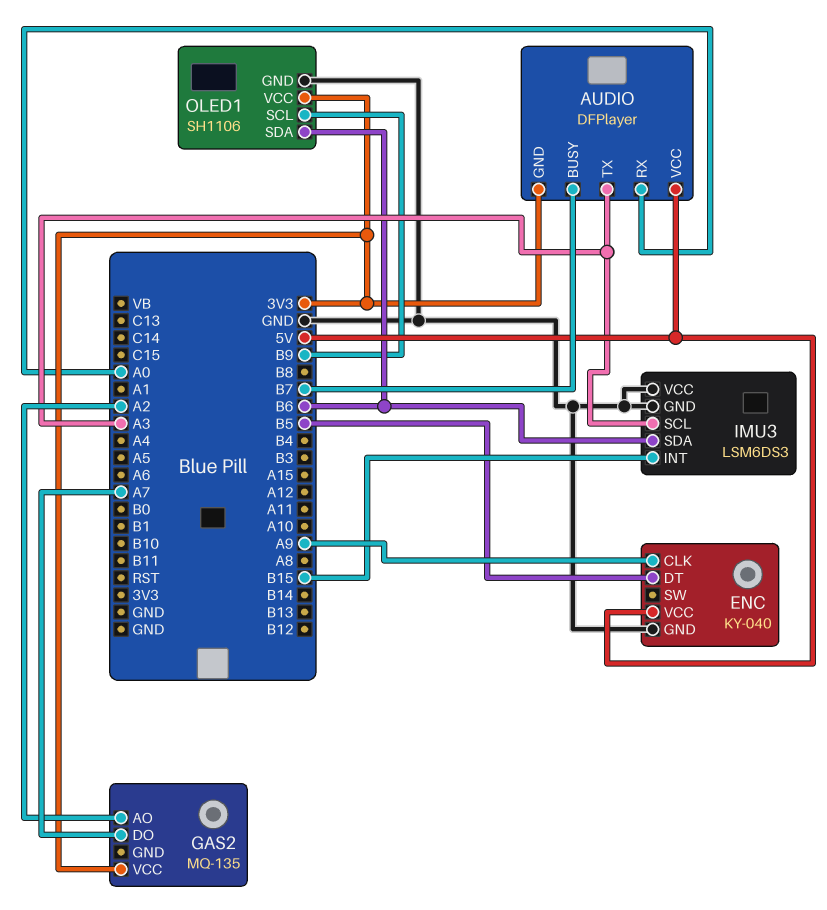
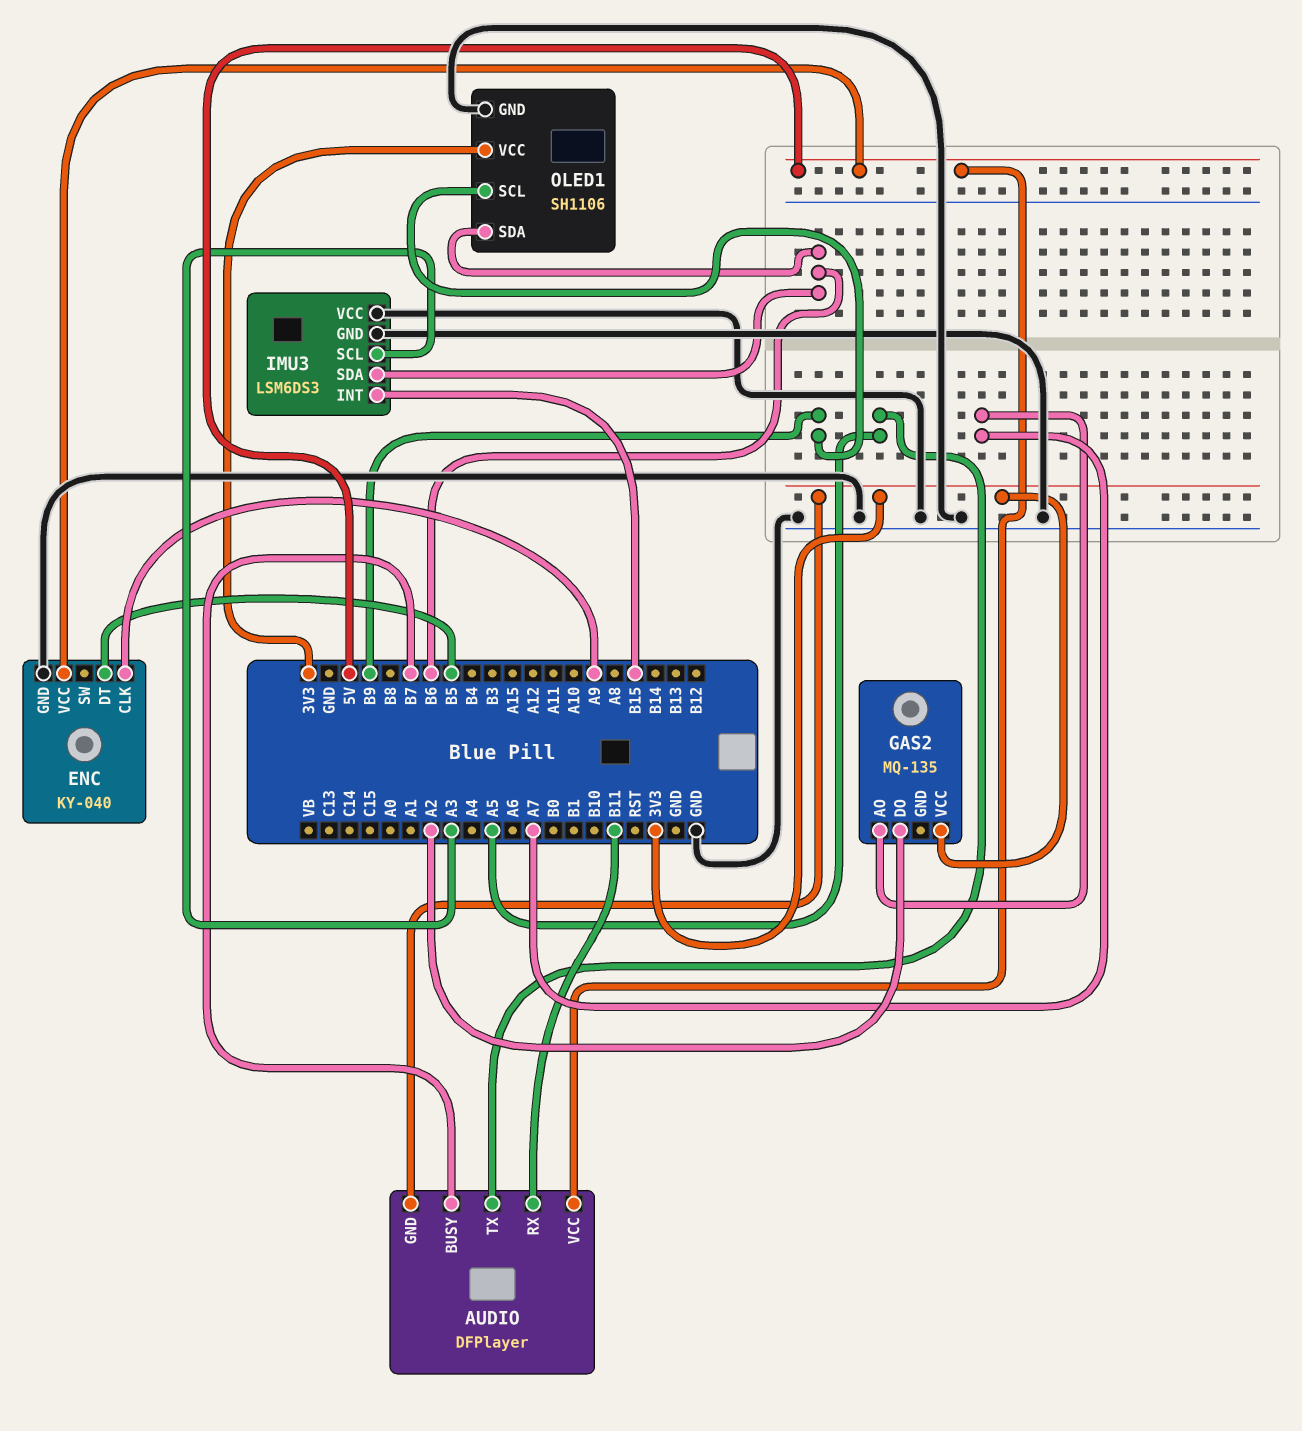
AUDIO pin RX: A0 -> B11
AUDIO pin TX: A3 -> A5
GAS2 pin AO: A2 -> A7
GAS2 pin DO: A7 -> A2

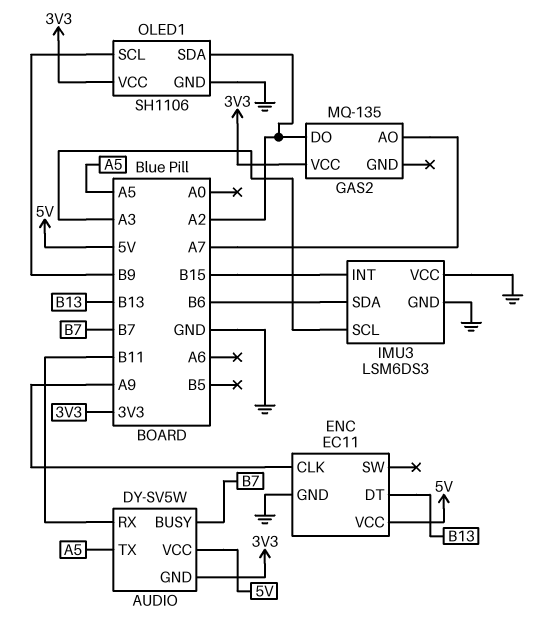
AUDIO: DFPlayer -> DY-SV5W
ENC: KY-040 -> EC11
ENC pin DT: B5 -> B13
OLED1 pin SDA: B6 -> A2

